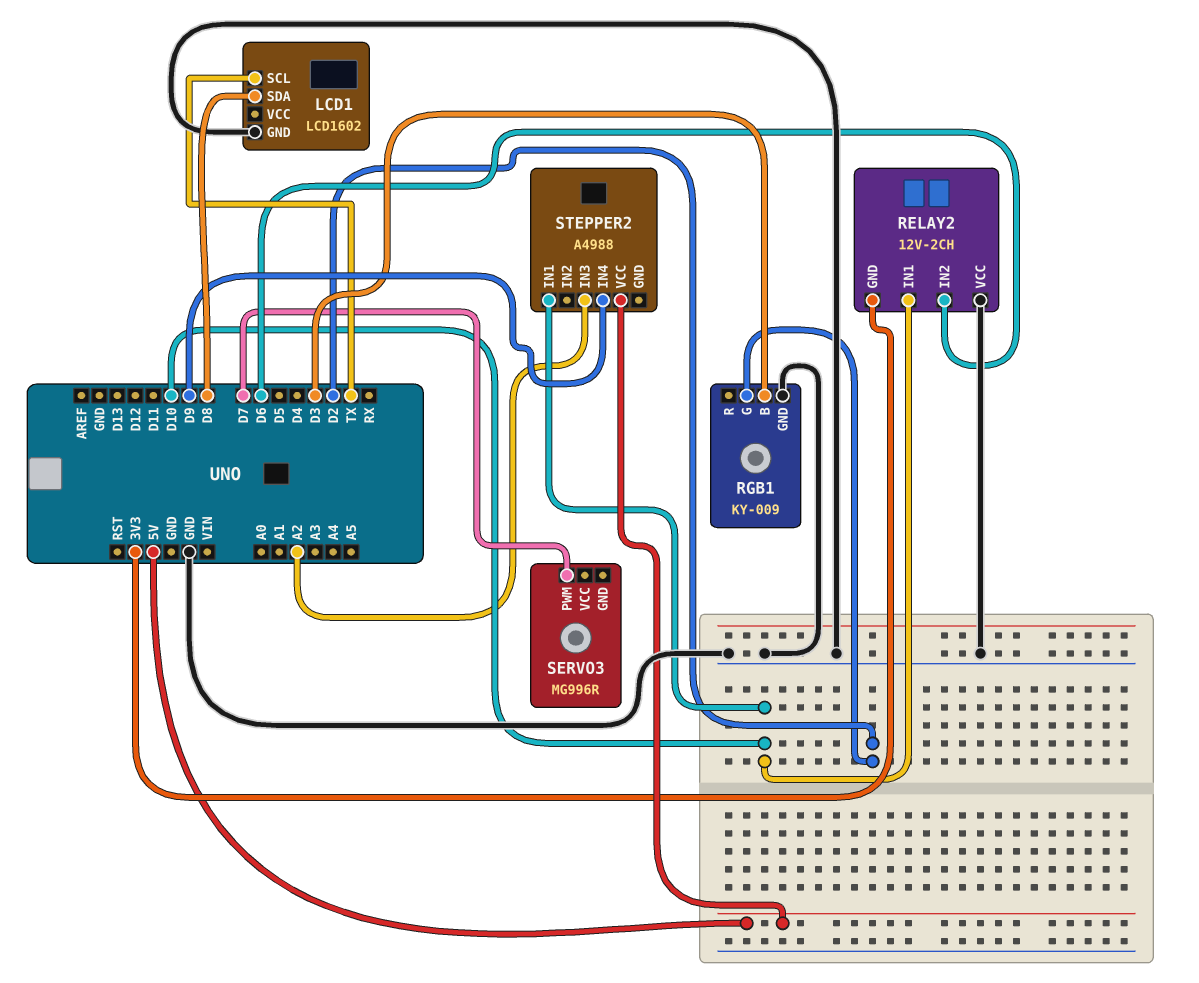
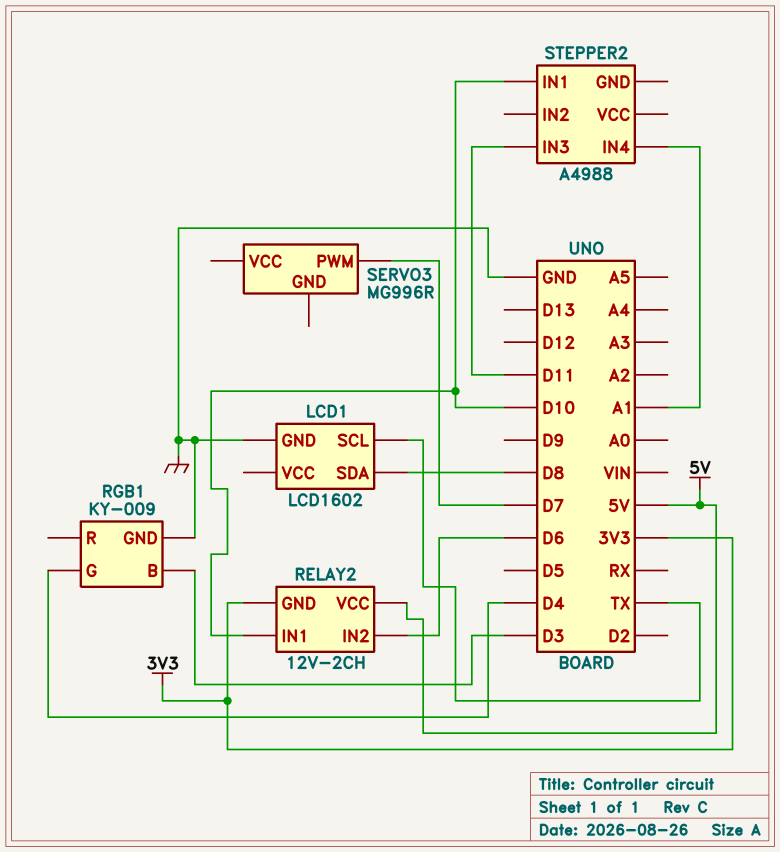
RELAY2 pin VCC: GND -> 5V
RGB1 pin G: D2 -> D4
STEPPER2 pin IN3: A2 -> D11
STEPPER2 pin IN4: D9 -> A1
STEPPER2 pin VCC: 5V -> none

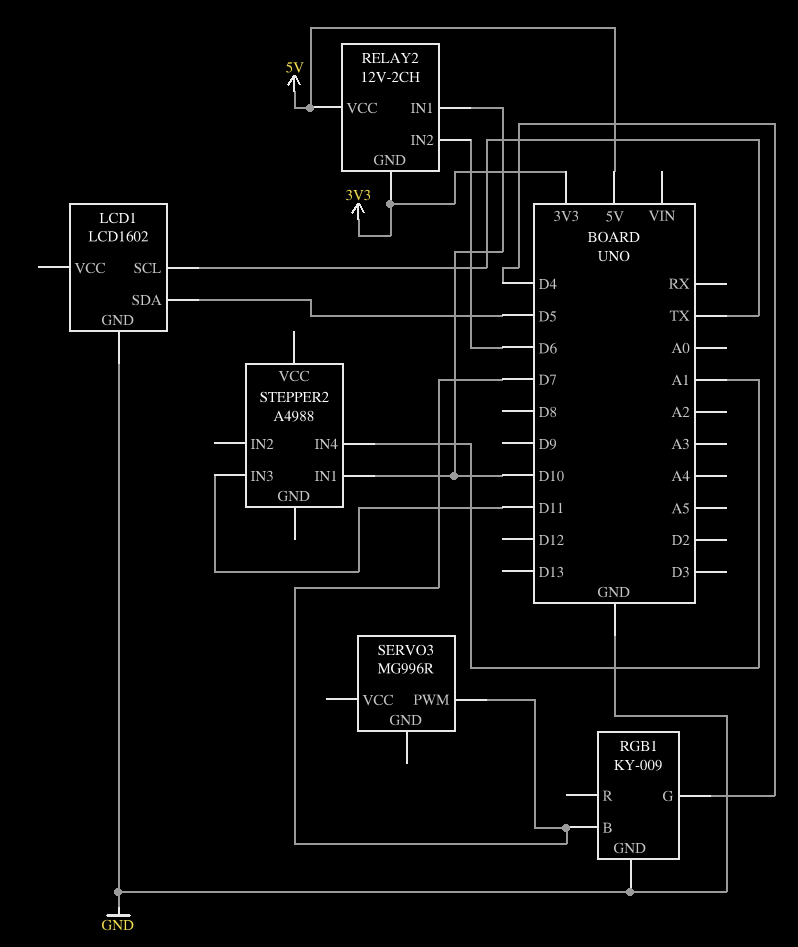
LCD1 pin SDA: D8 -> D5
RGB1 pin B: D3 -> D7

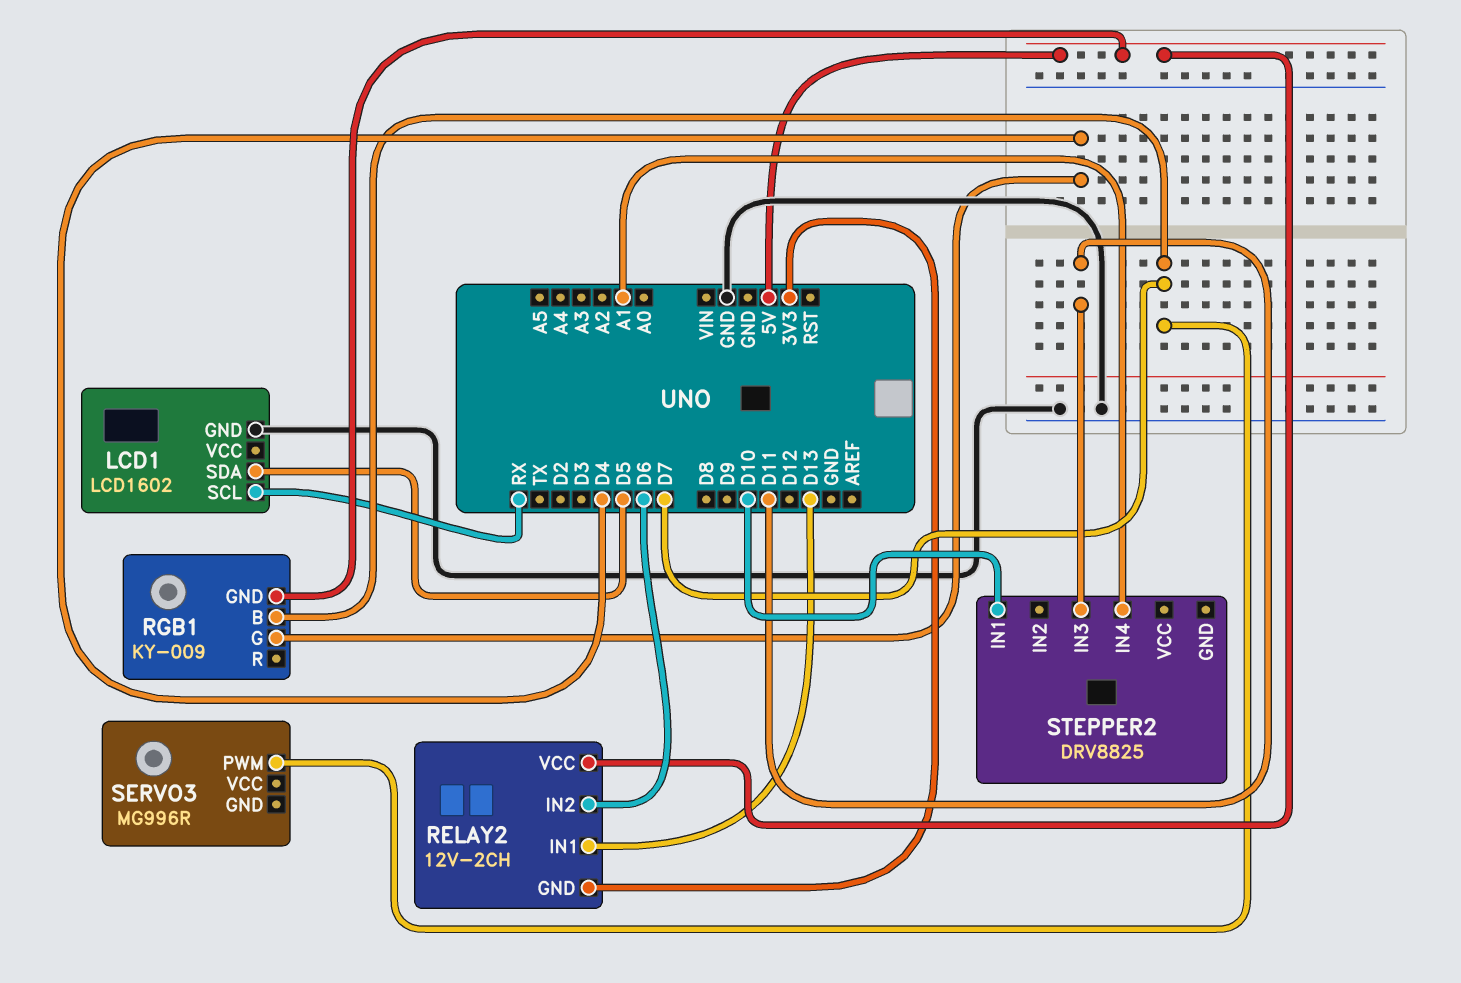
LCD1 pin SCL: TX -> RX
RELAY2 pin IN1: D10 -> D13
RGB1 pin GND: GND -> 5V
STEPPER2: A4988 -> DRV8825

